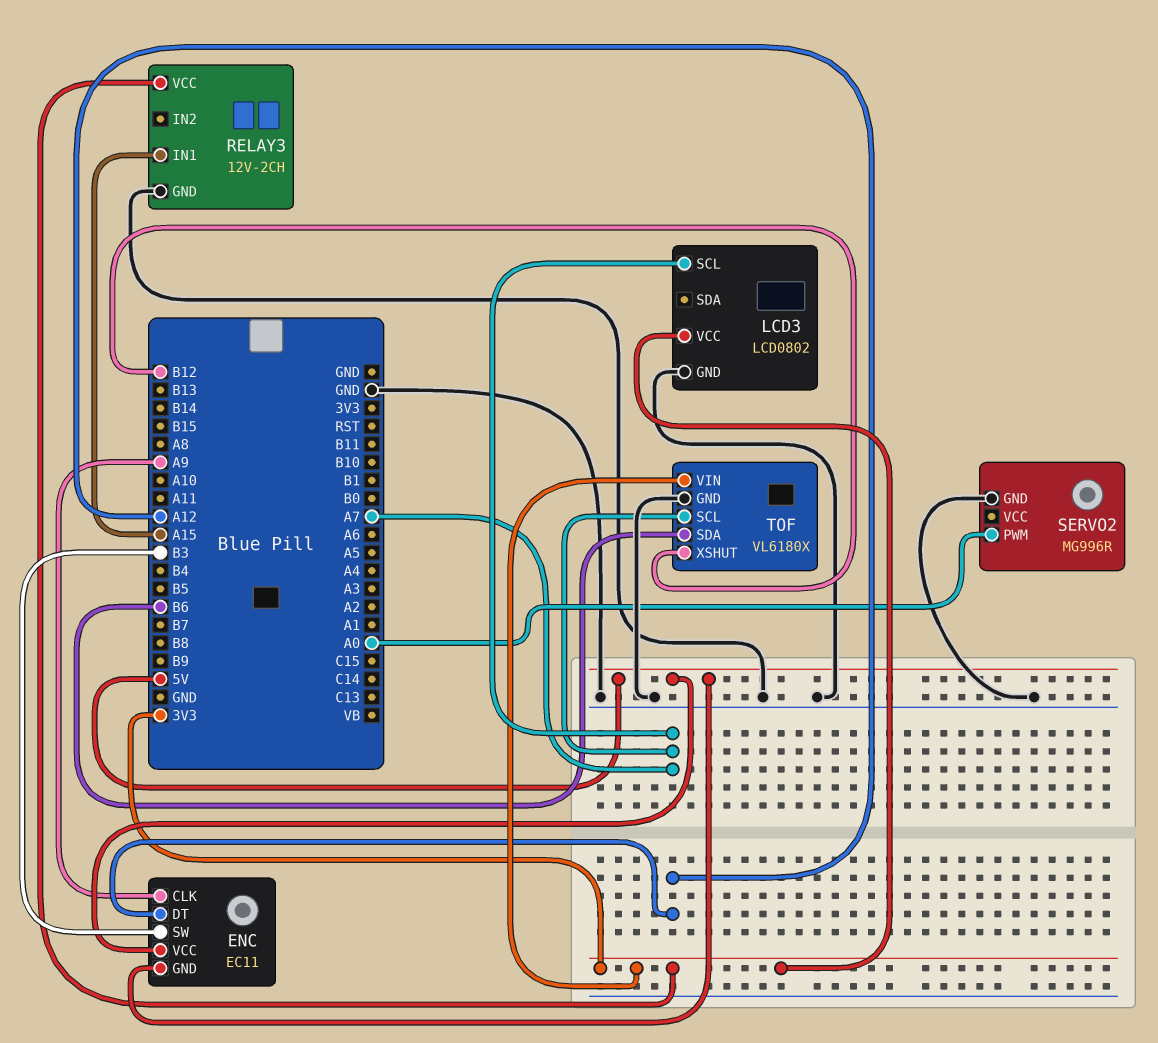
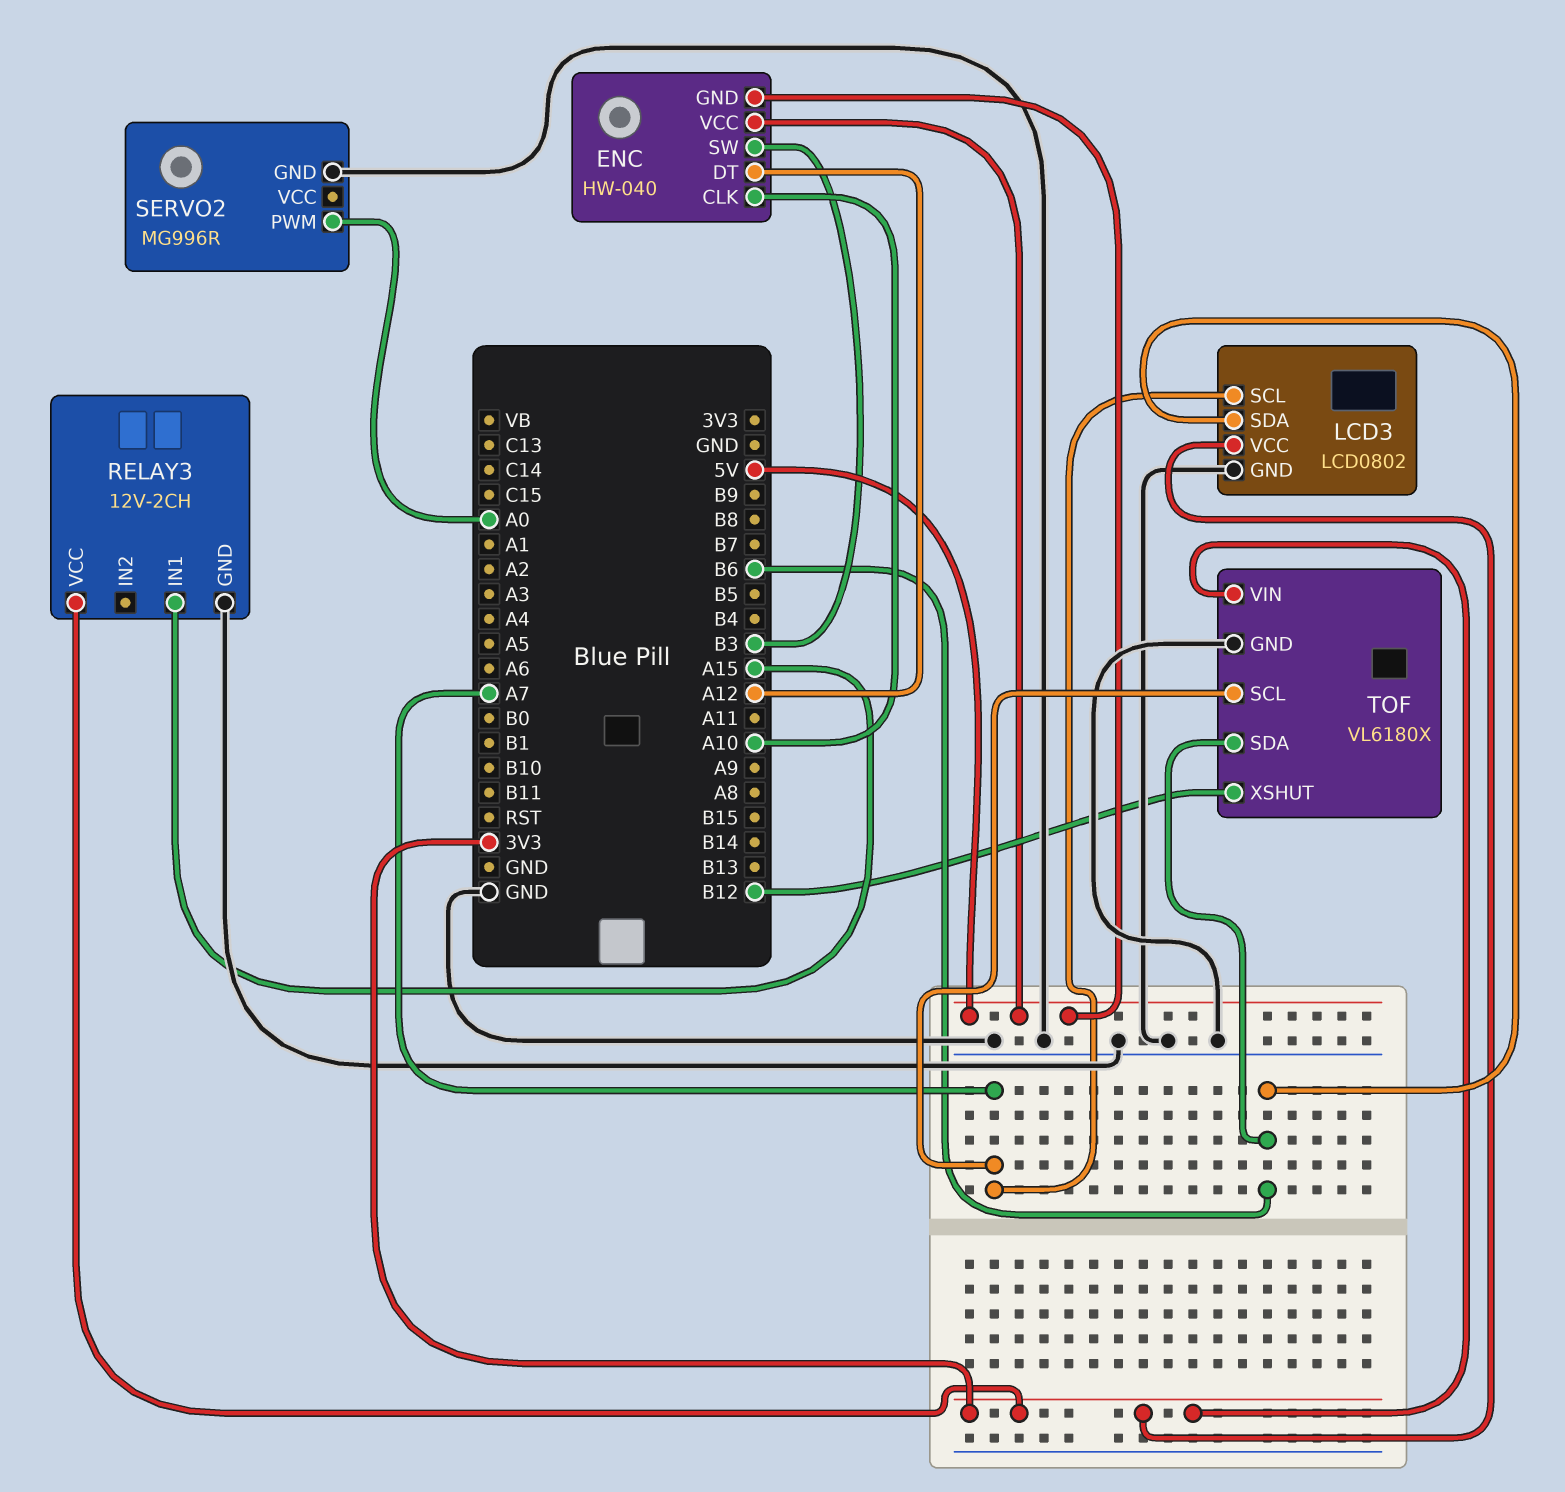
ENC: EC11 -> HW-040
ENC pin CLK: A9 -> A10
LCD3 pin SDA: none -> B6

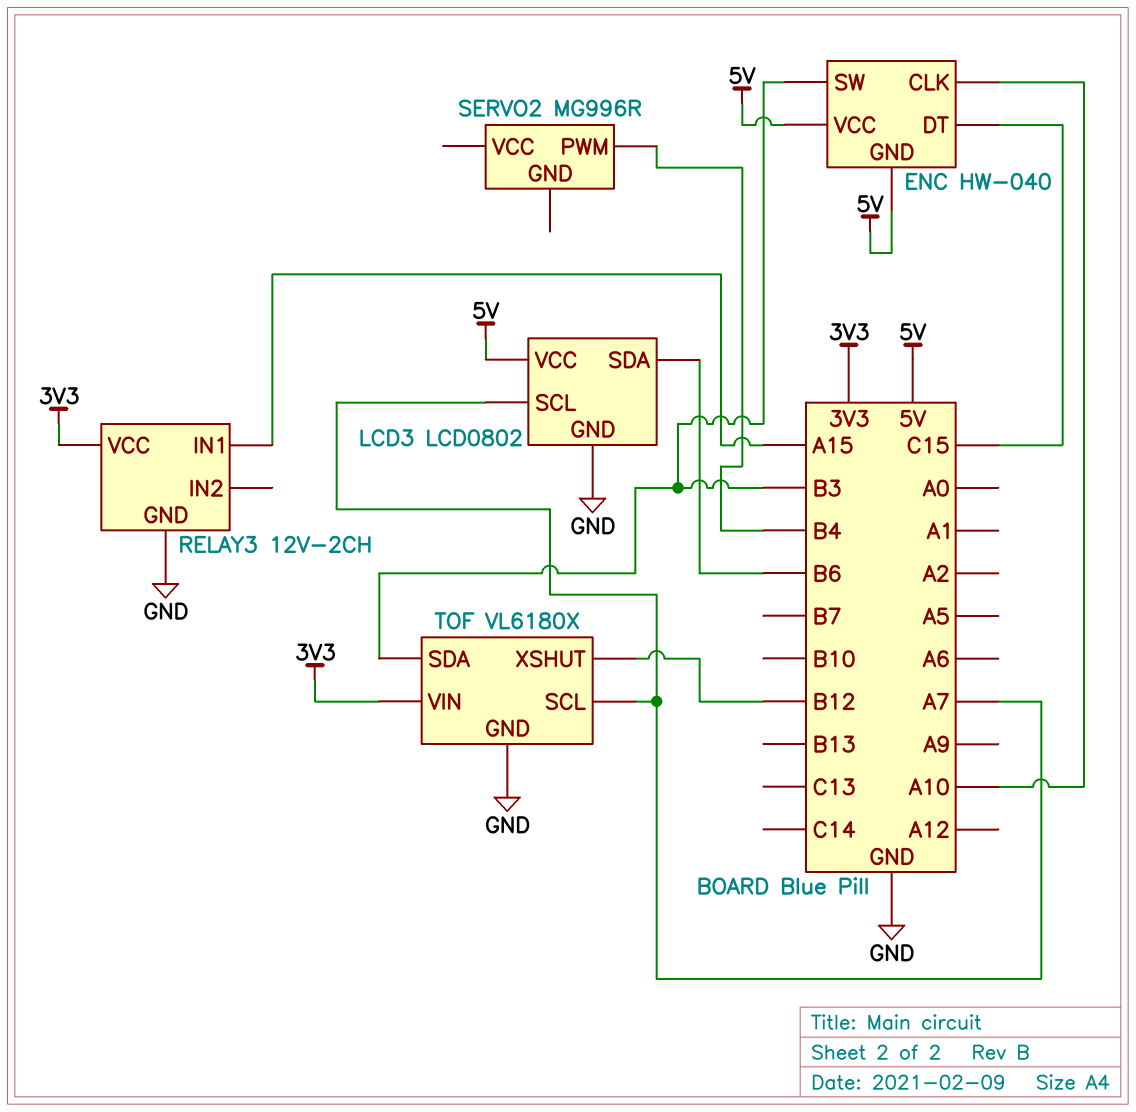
ENC pin DT: A12 -> C15
LCD3 pin VCC: 3V3 -> 5V
SERVO2 pin GND: GND -> none
SERVO2 pin PWM: A0 -> B4
TOF pin SDA: B6 -> B3

